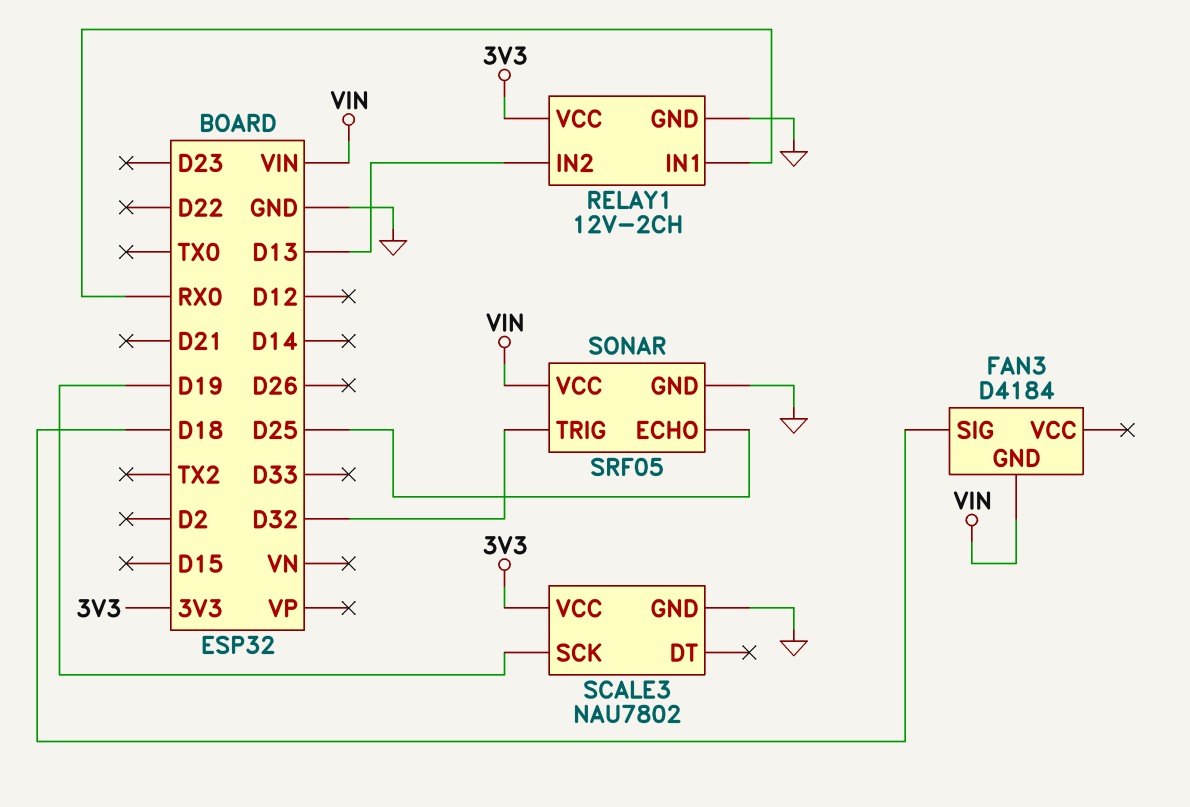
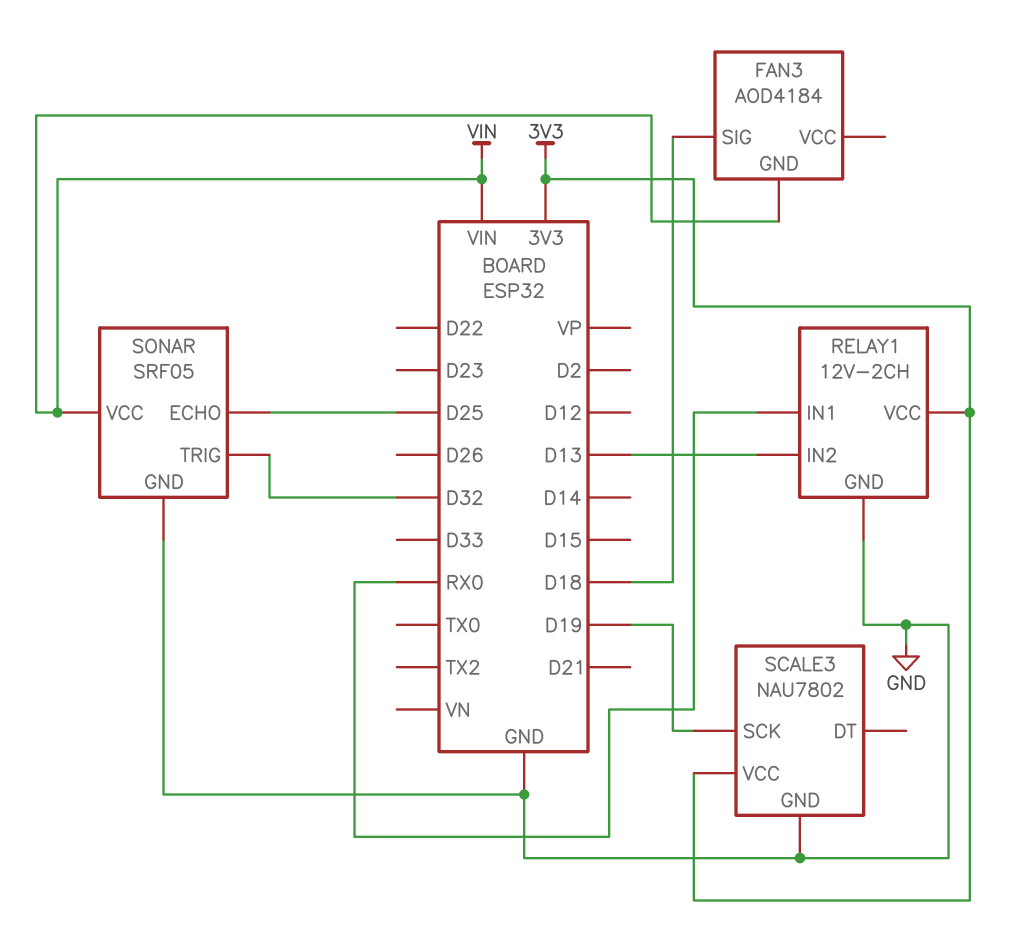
FAN3: D4184 -> AOD4184

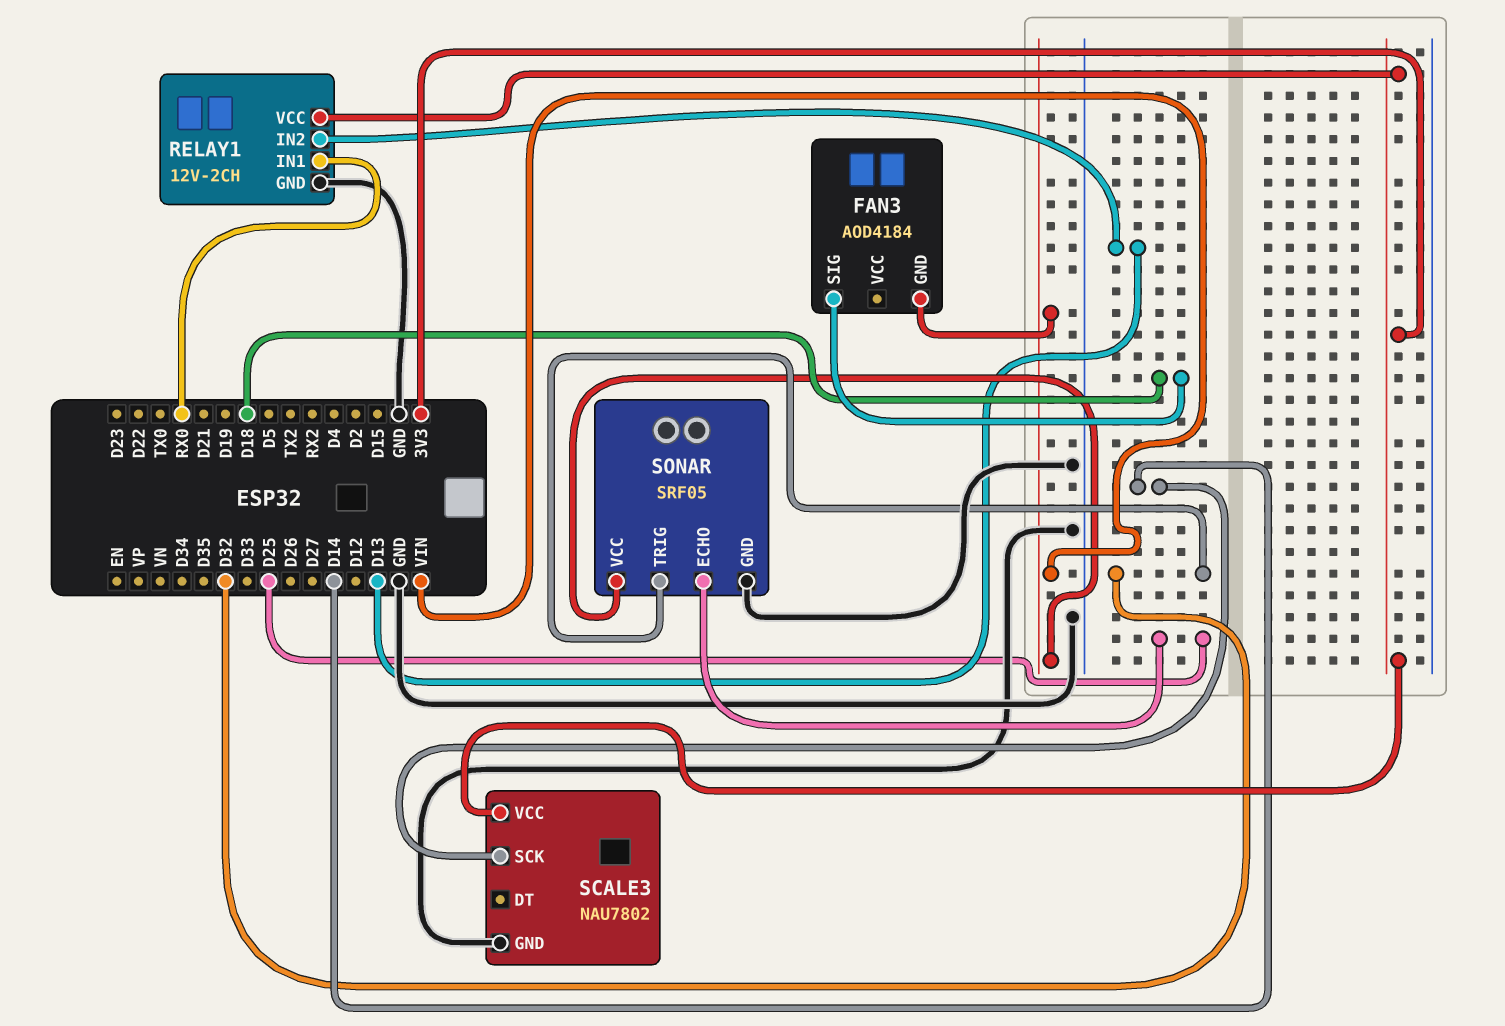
SCALE3 pin SCK: D19 -> D14

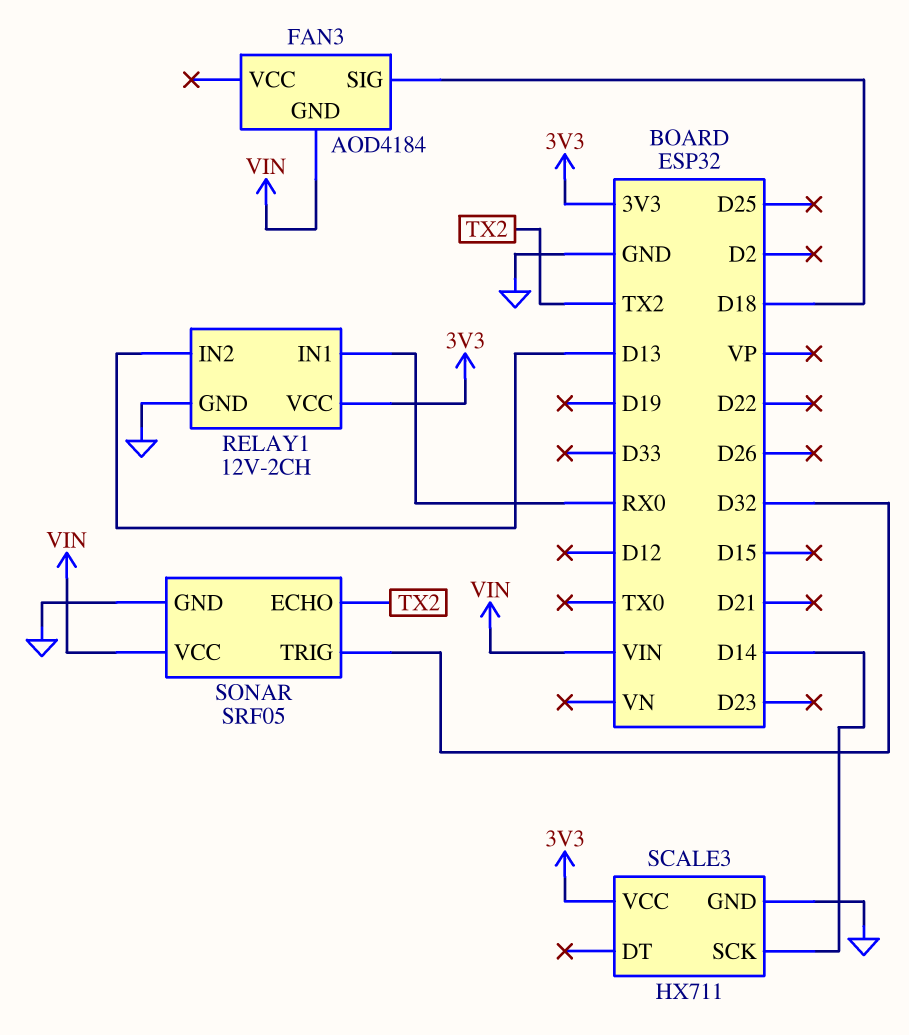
SCALE3: NAU7802 -> HX711
SONAR pin ECHO: D25 -> TX2

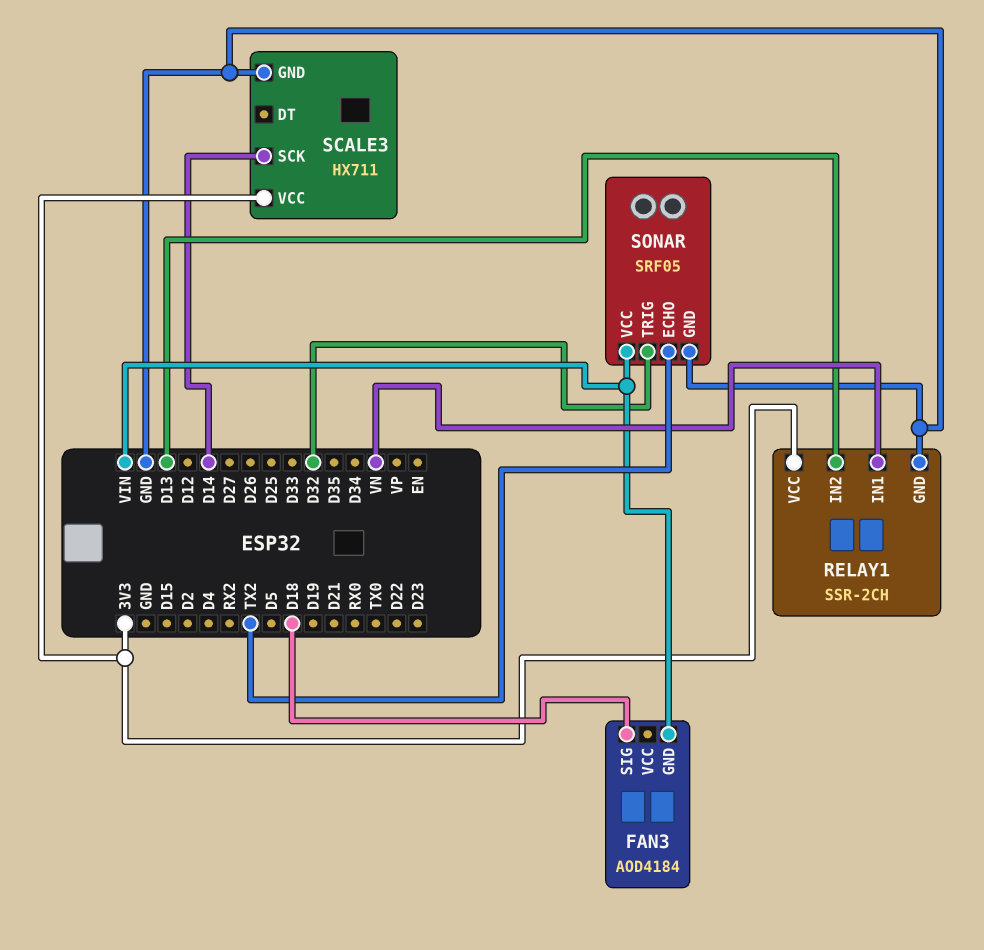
RELAY1: 12V-2CH -> SSR-2CH
RELAY1 pin IN1: RX0 -> VN

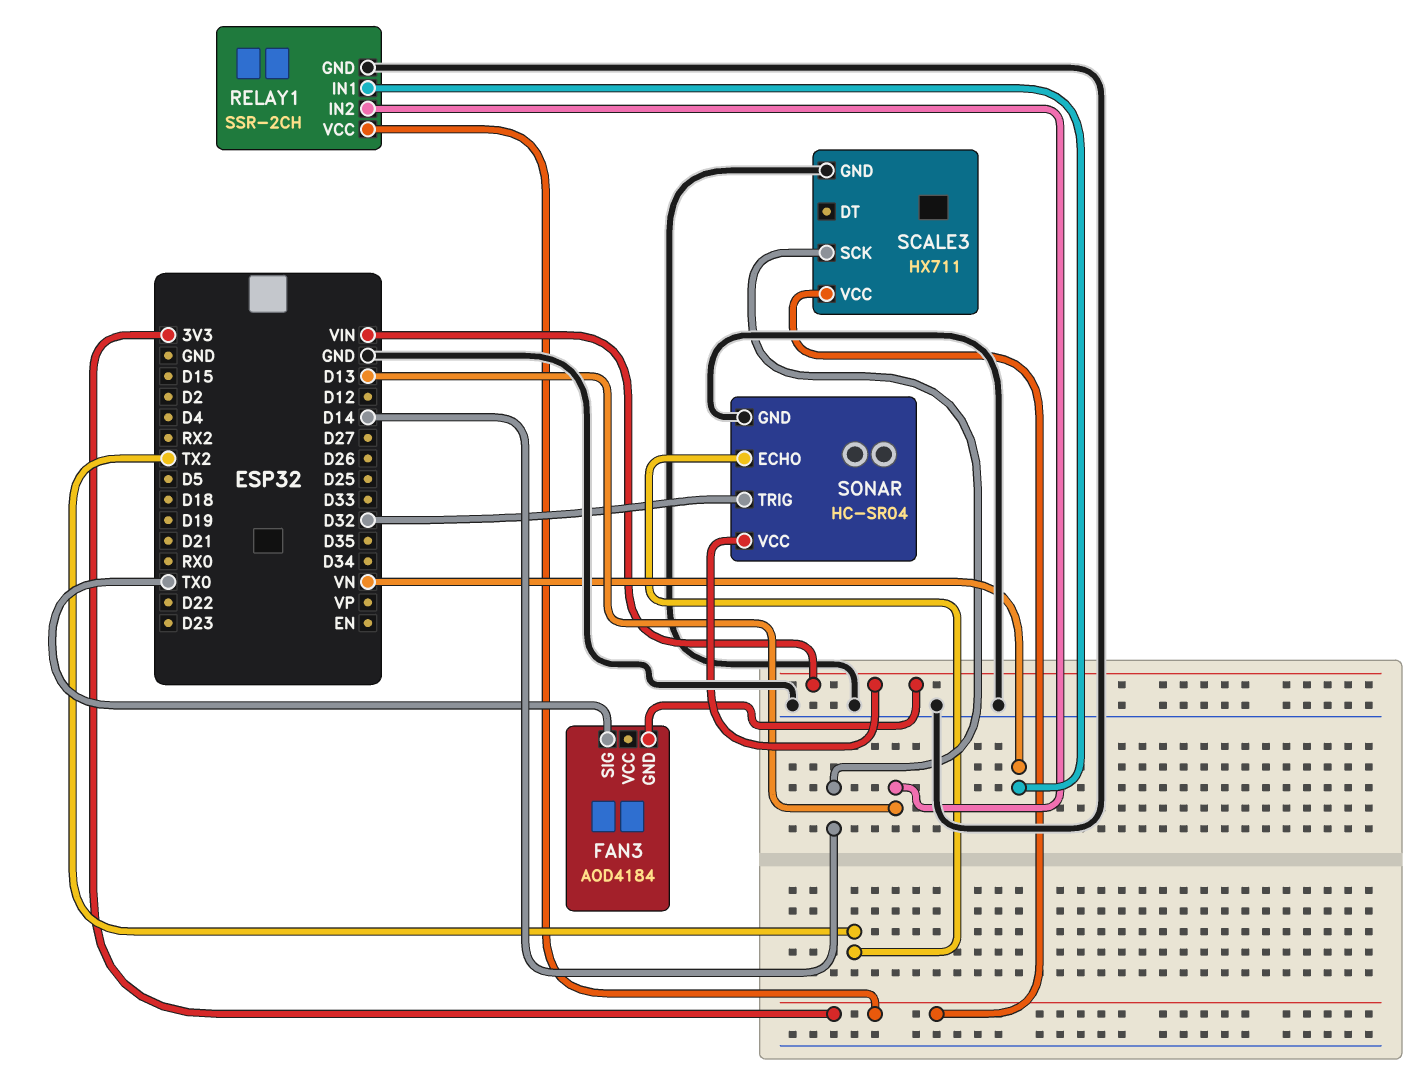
FAN3 pin SIG: D18 -> TX0
SONAR: SRF05 -> HC-SR04

